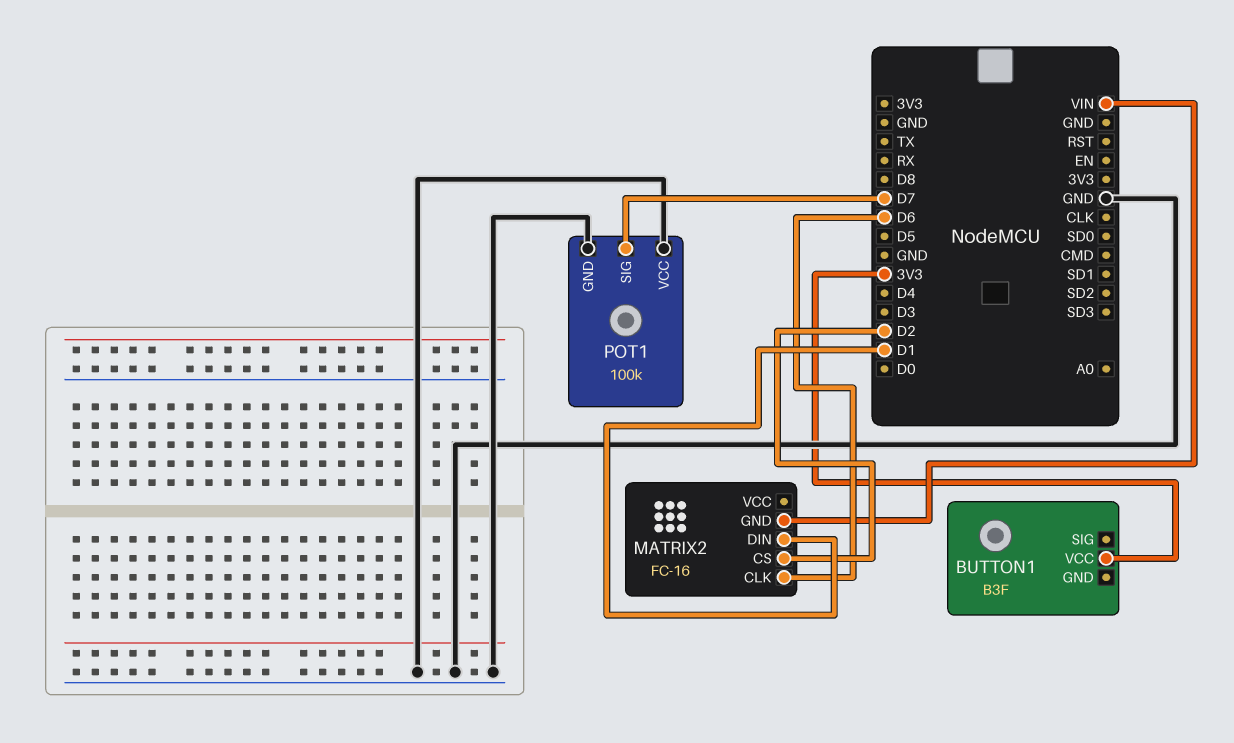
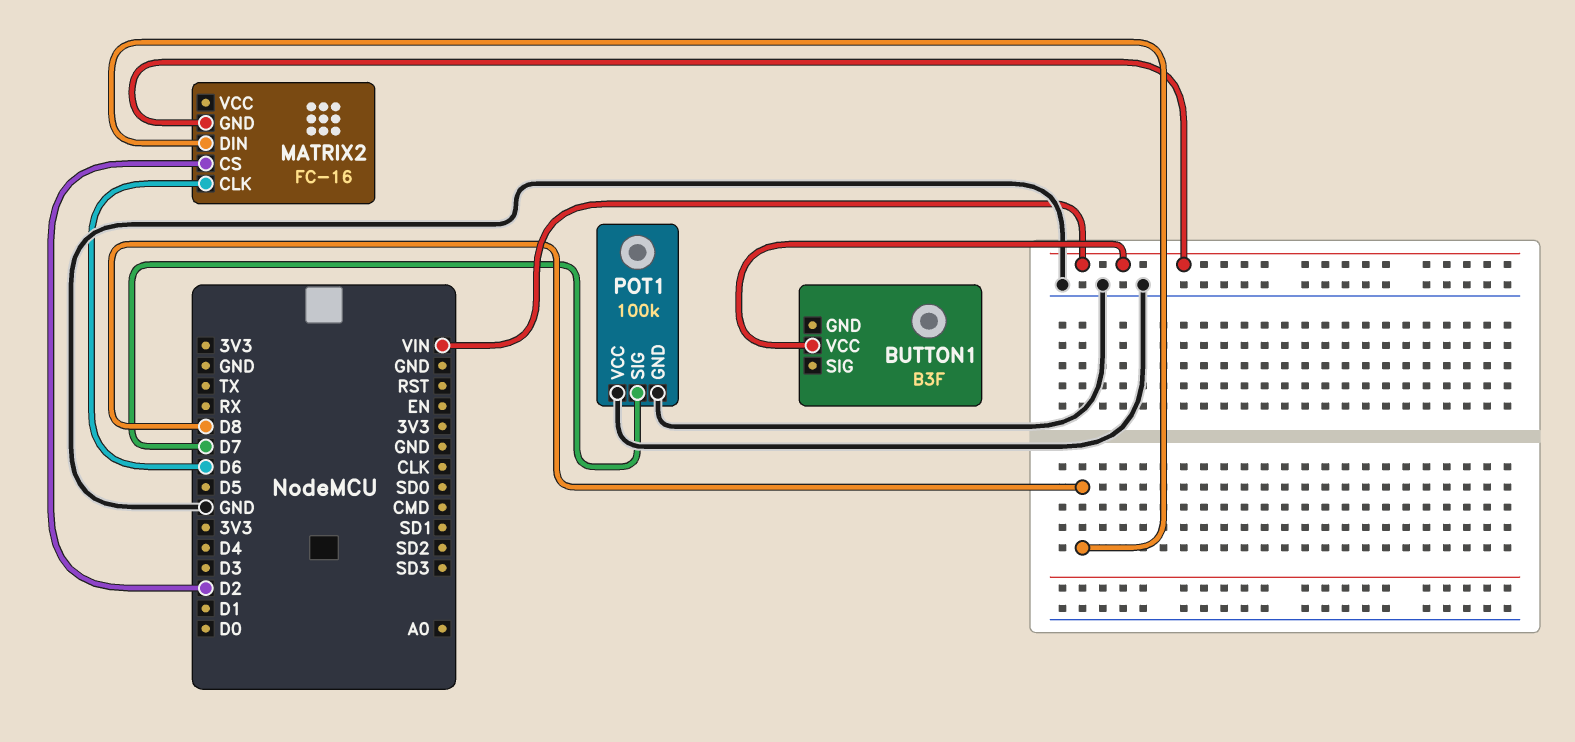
BUTTON1 pin VCC: 3V3 -> VIN
MATRIX2 pin DIN: D1 -> D8

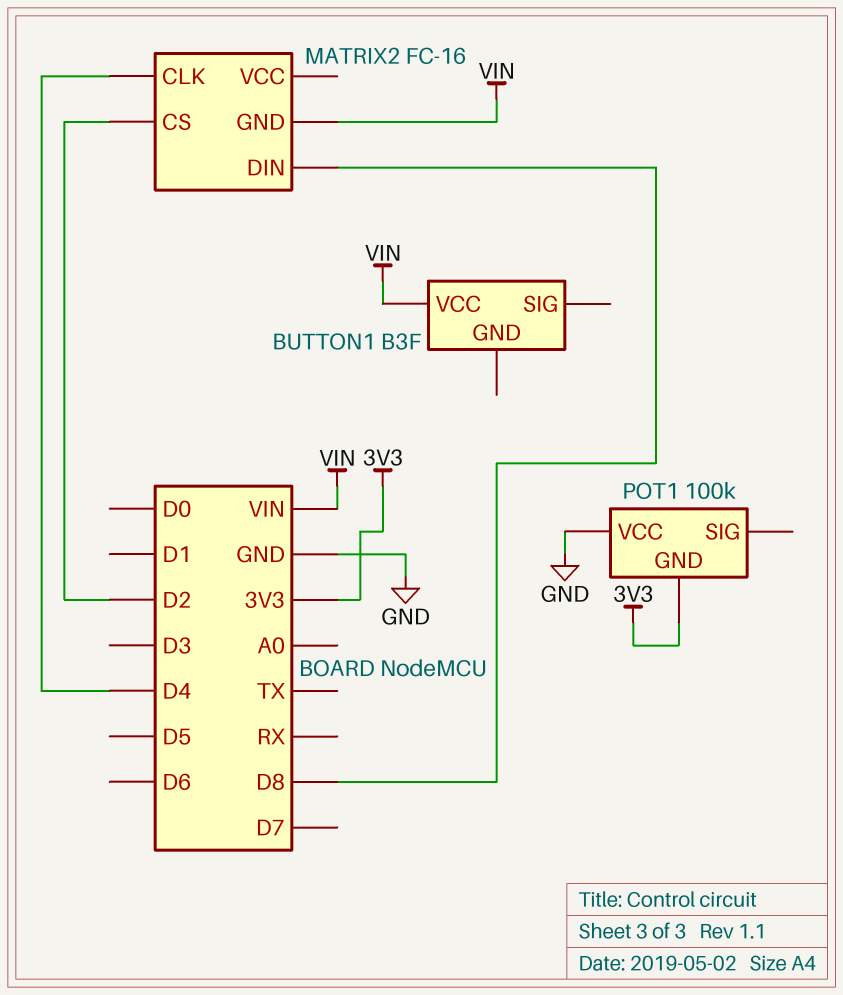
MATRIX2 pin CLK: D6 -> D4
POT1 pin GND: GND -> 3V3
POT1 pin SIG: D7 -> none

